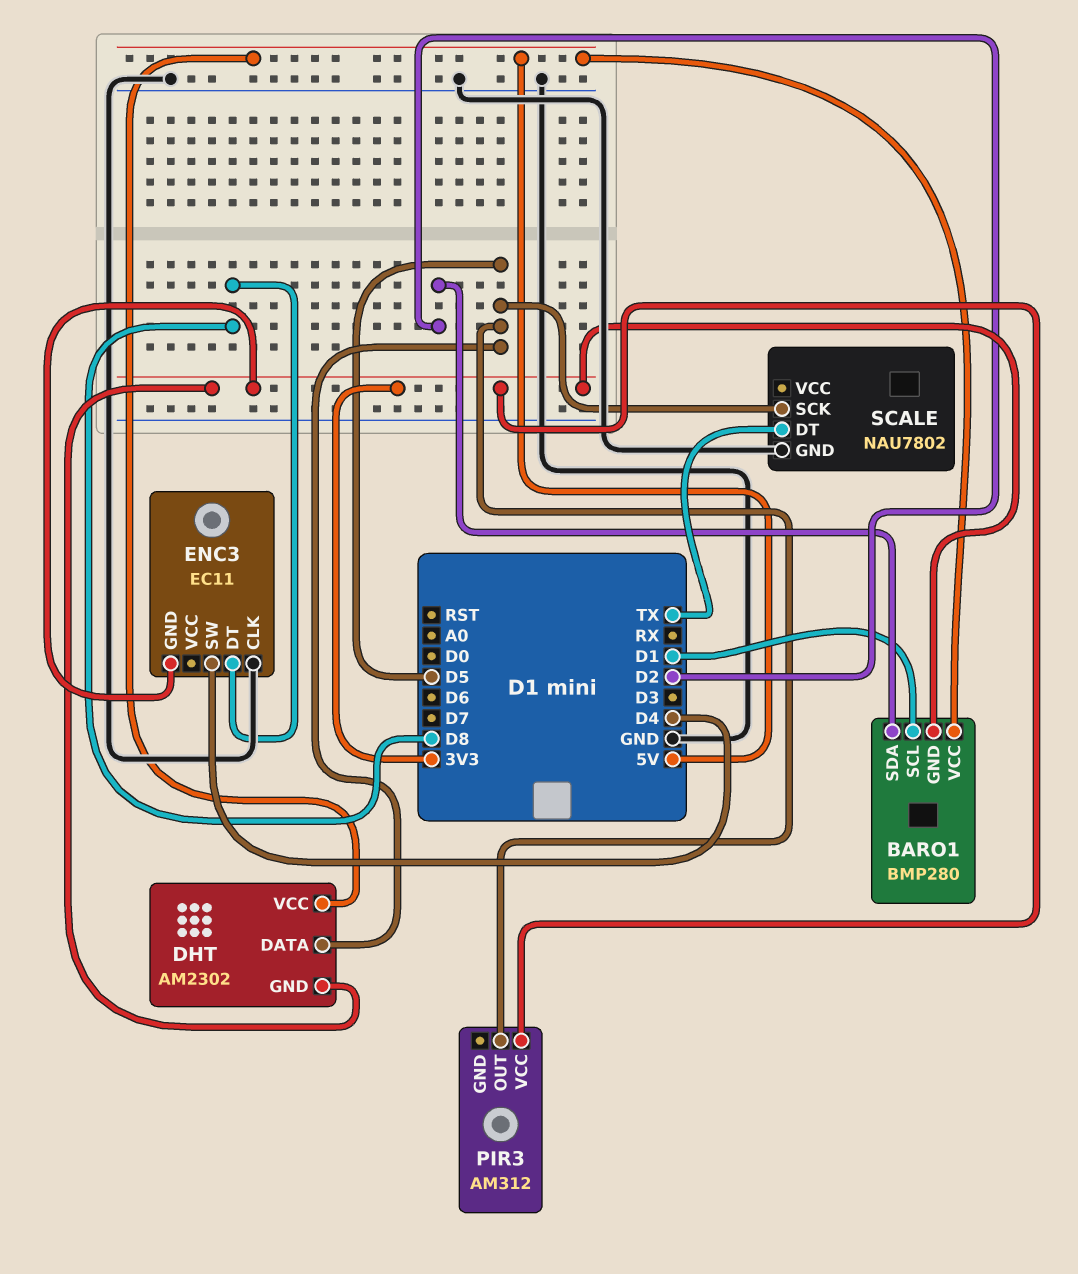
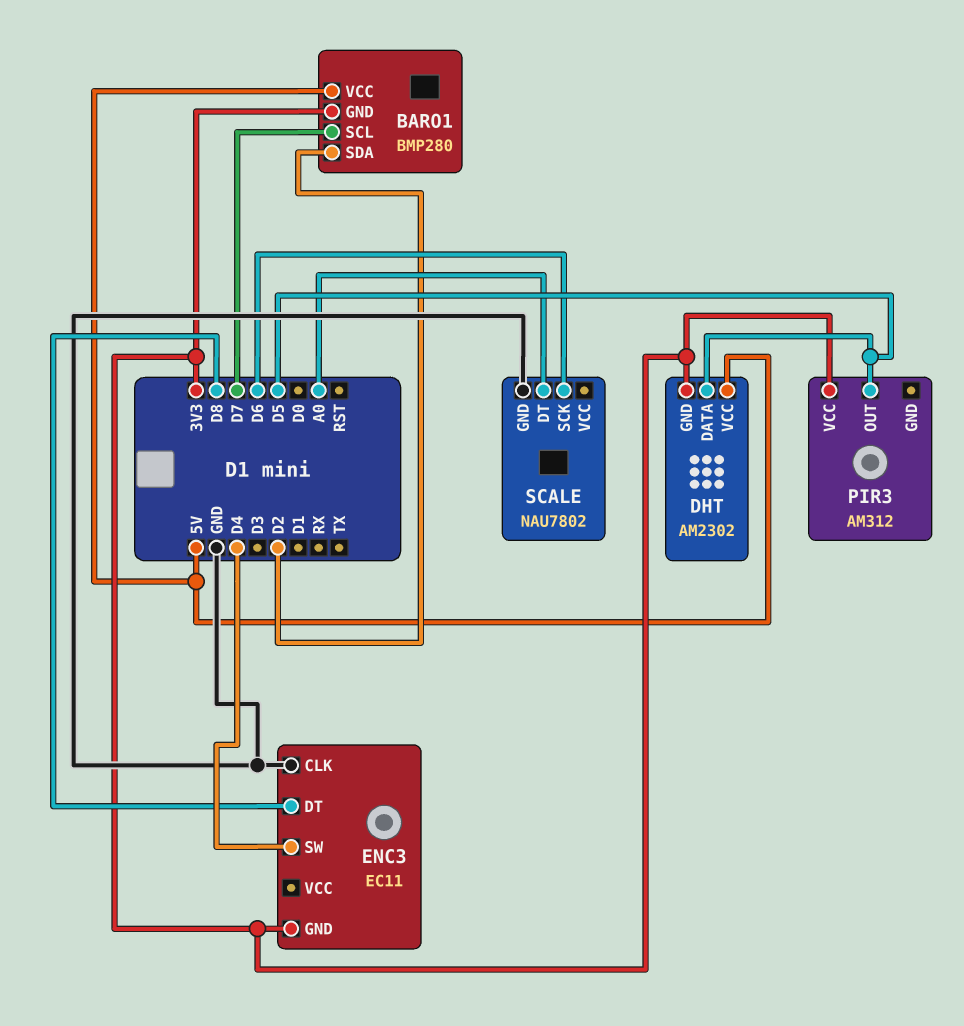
BARO1 pin SCL: D1 -> D7
SCALE pin DT: TX -> A0
SCALE pin SCK: D5 -> D6

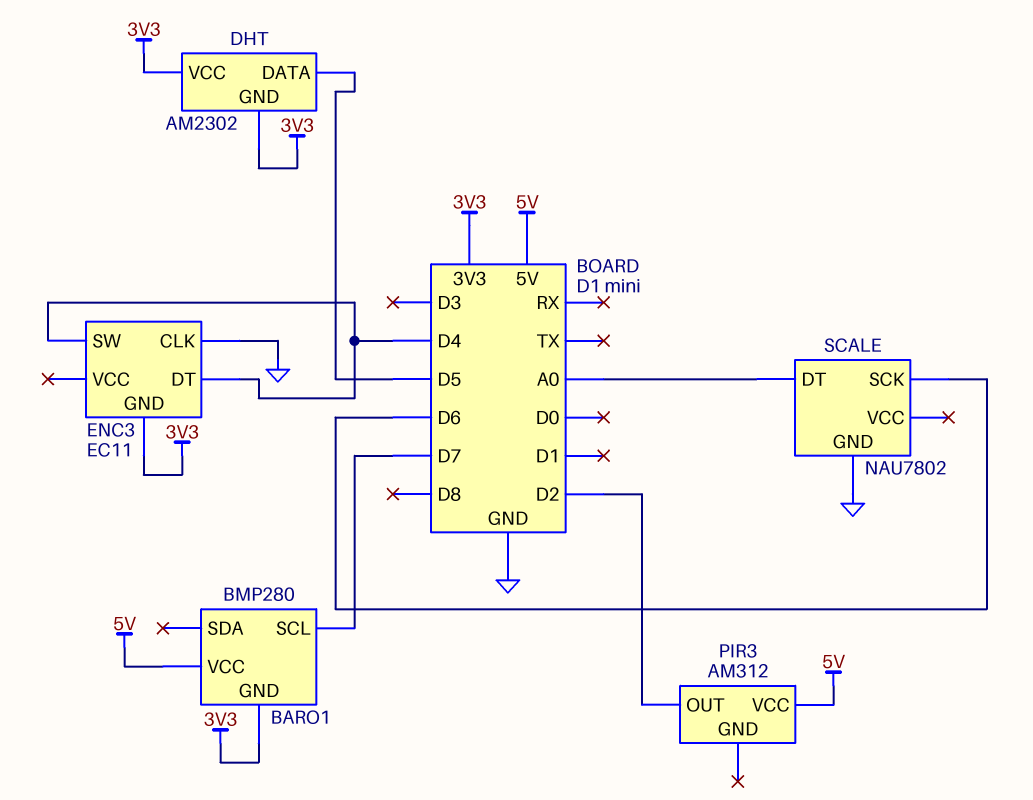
BARO1 pin SDA: D2 -> none
DHT pin VCC: 5V -> 3V3
ENC3 pin DT: D8 -> D4
PIR3 pin OUT: D5 -> D2
PIR3 pin VCC: 3V3 -> 5V

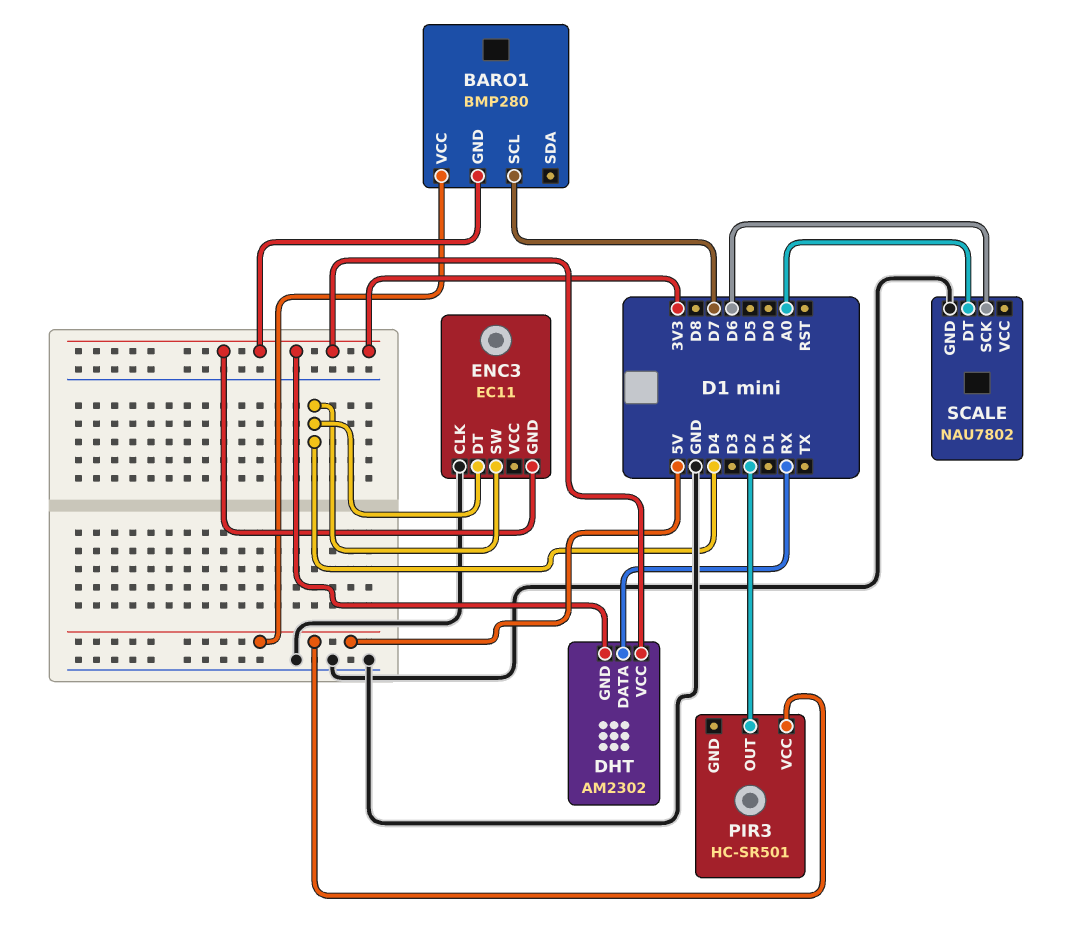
DHT pin DATA: D5 -> RX
PIR3: AM312 -> HC-SR501

